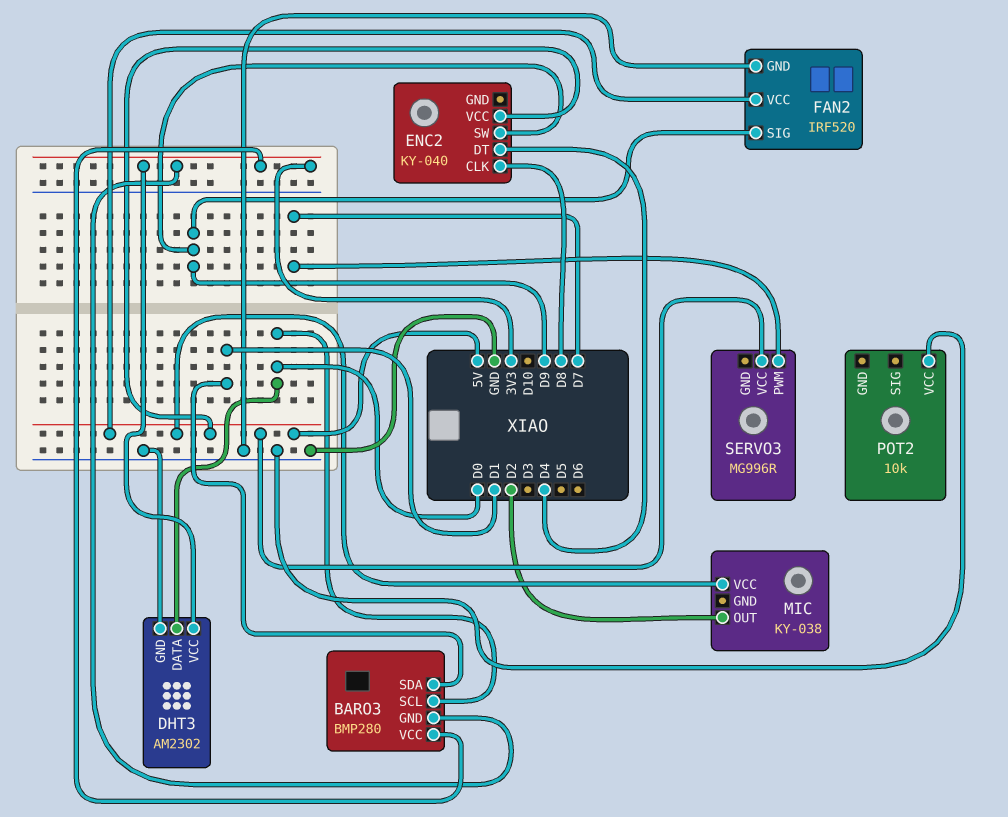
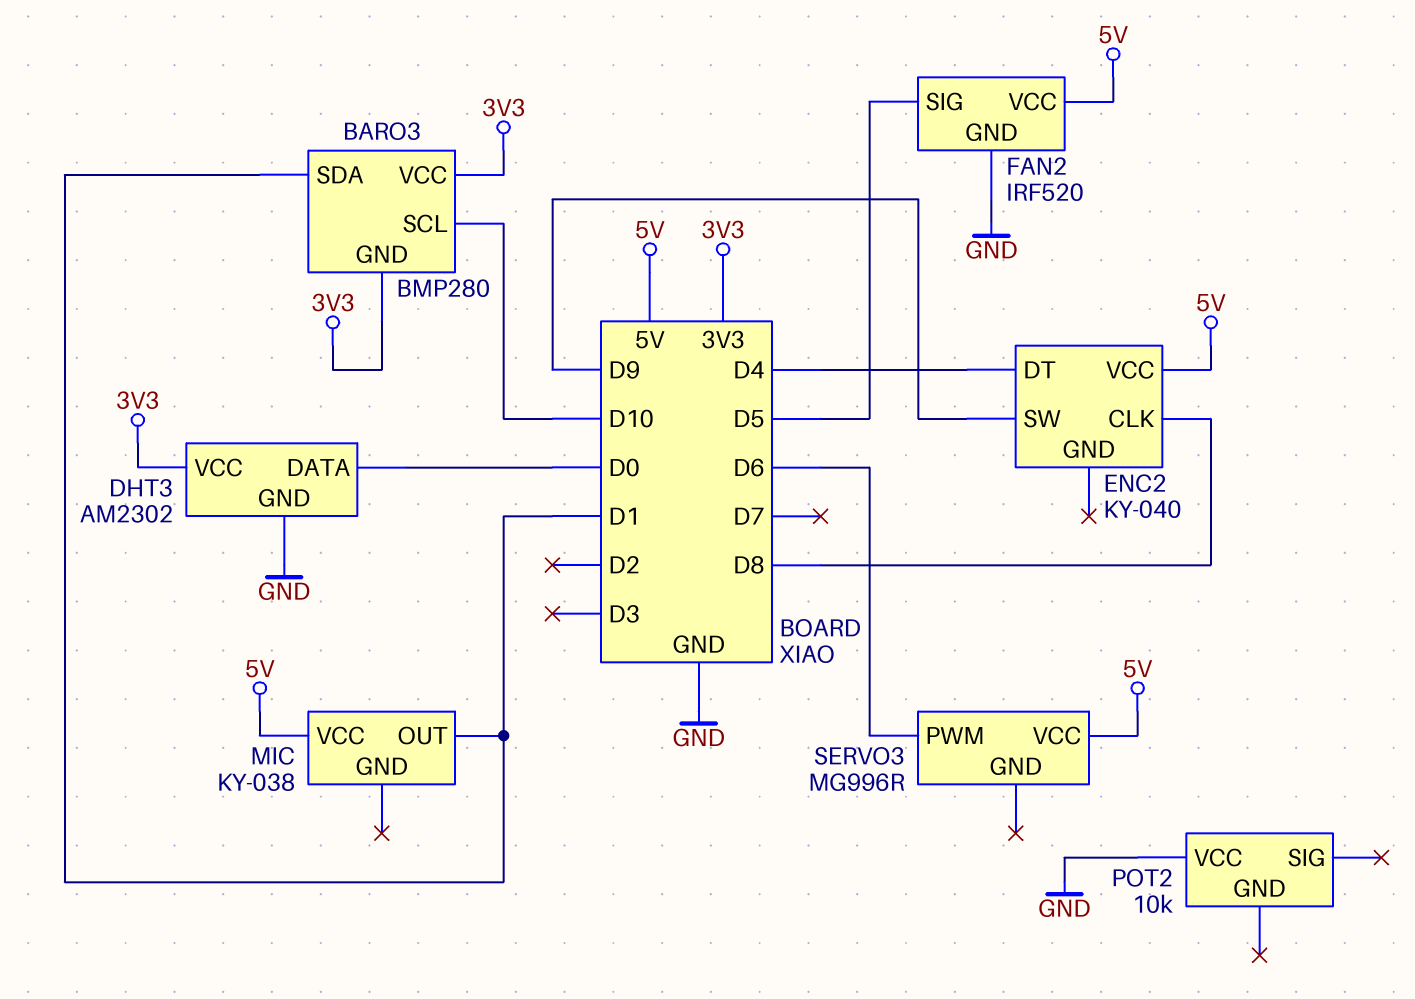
BARO3 pin SCL: D0 -> D10
FAN2 pin SIG: D9 -> D5
MIC pin OUT: D2 -> D1
SERVO3 pin PWM: D7 -> D6

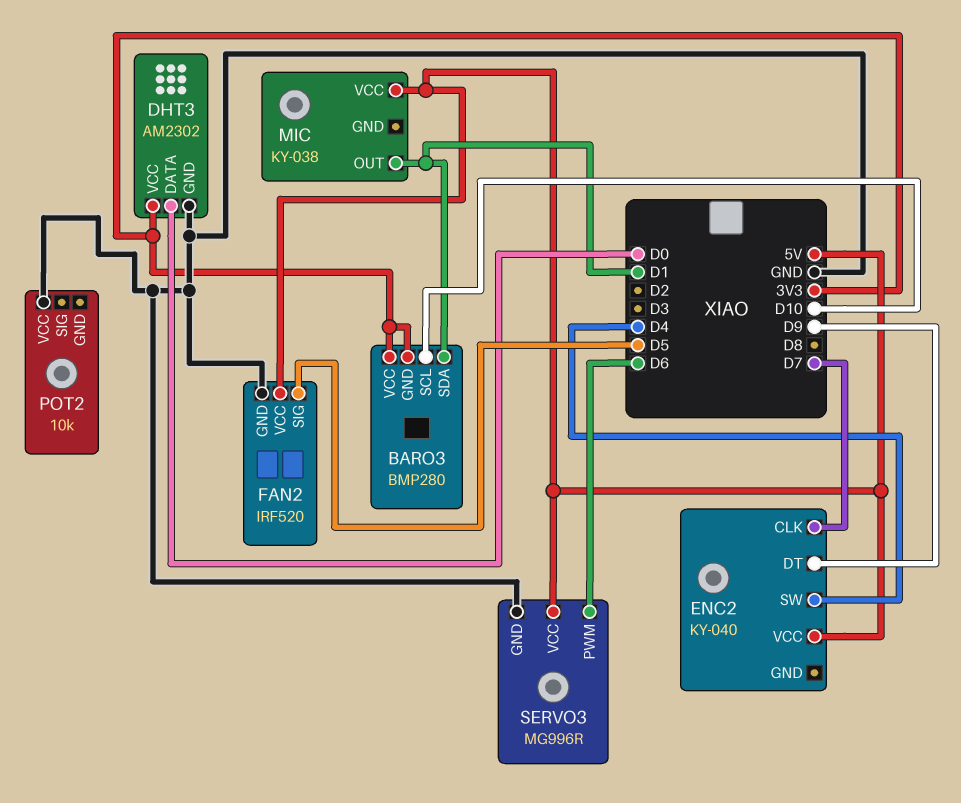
ENC2 pin CLK: D8 -> D7
ENC2 pin DT: D4 -> D9
ENC2 pin SW: D9 -> D4
SERVO3 pin GND: none -> GND

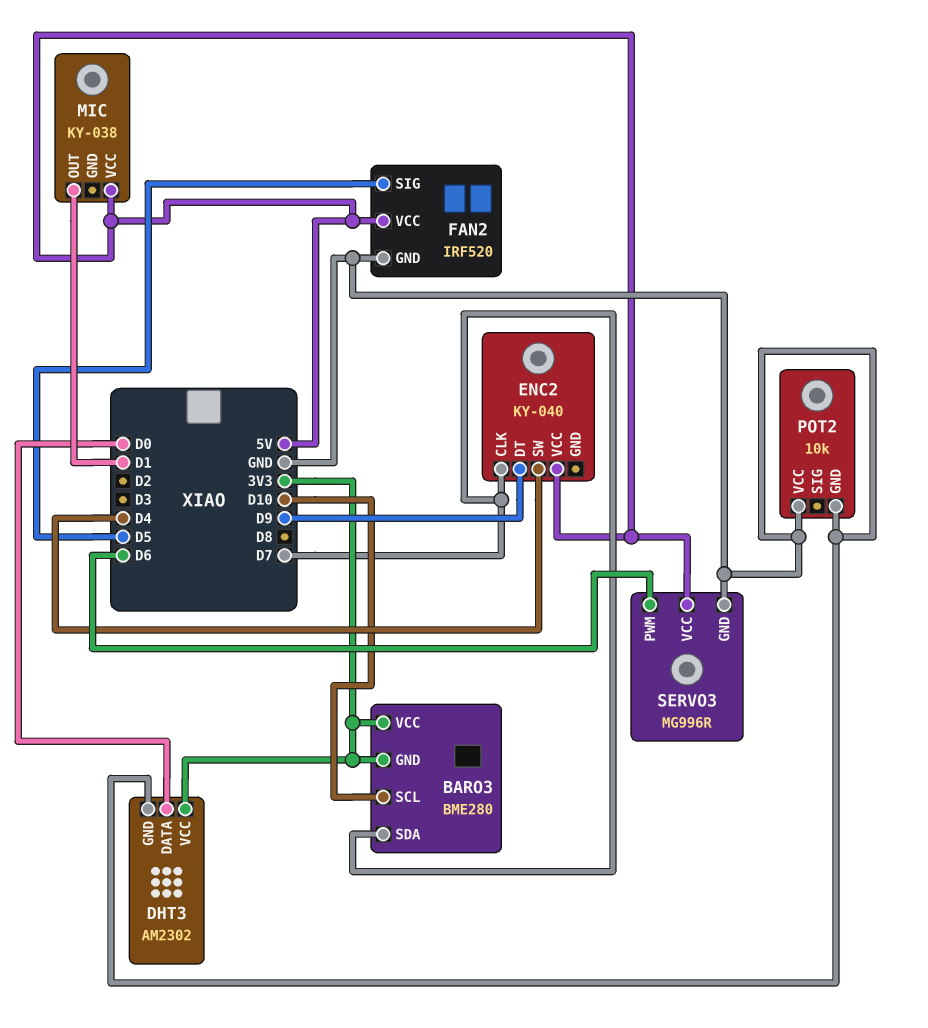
BARO3: BMP280 -> BME280
BARO3 pin SDA: D1 -> D7
POT2 pin GND: none -> GND

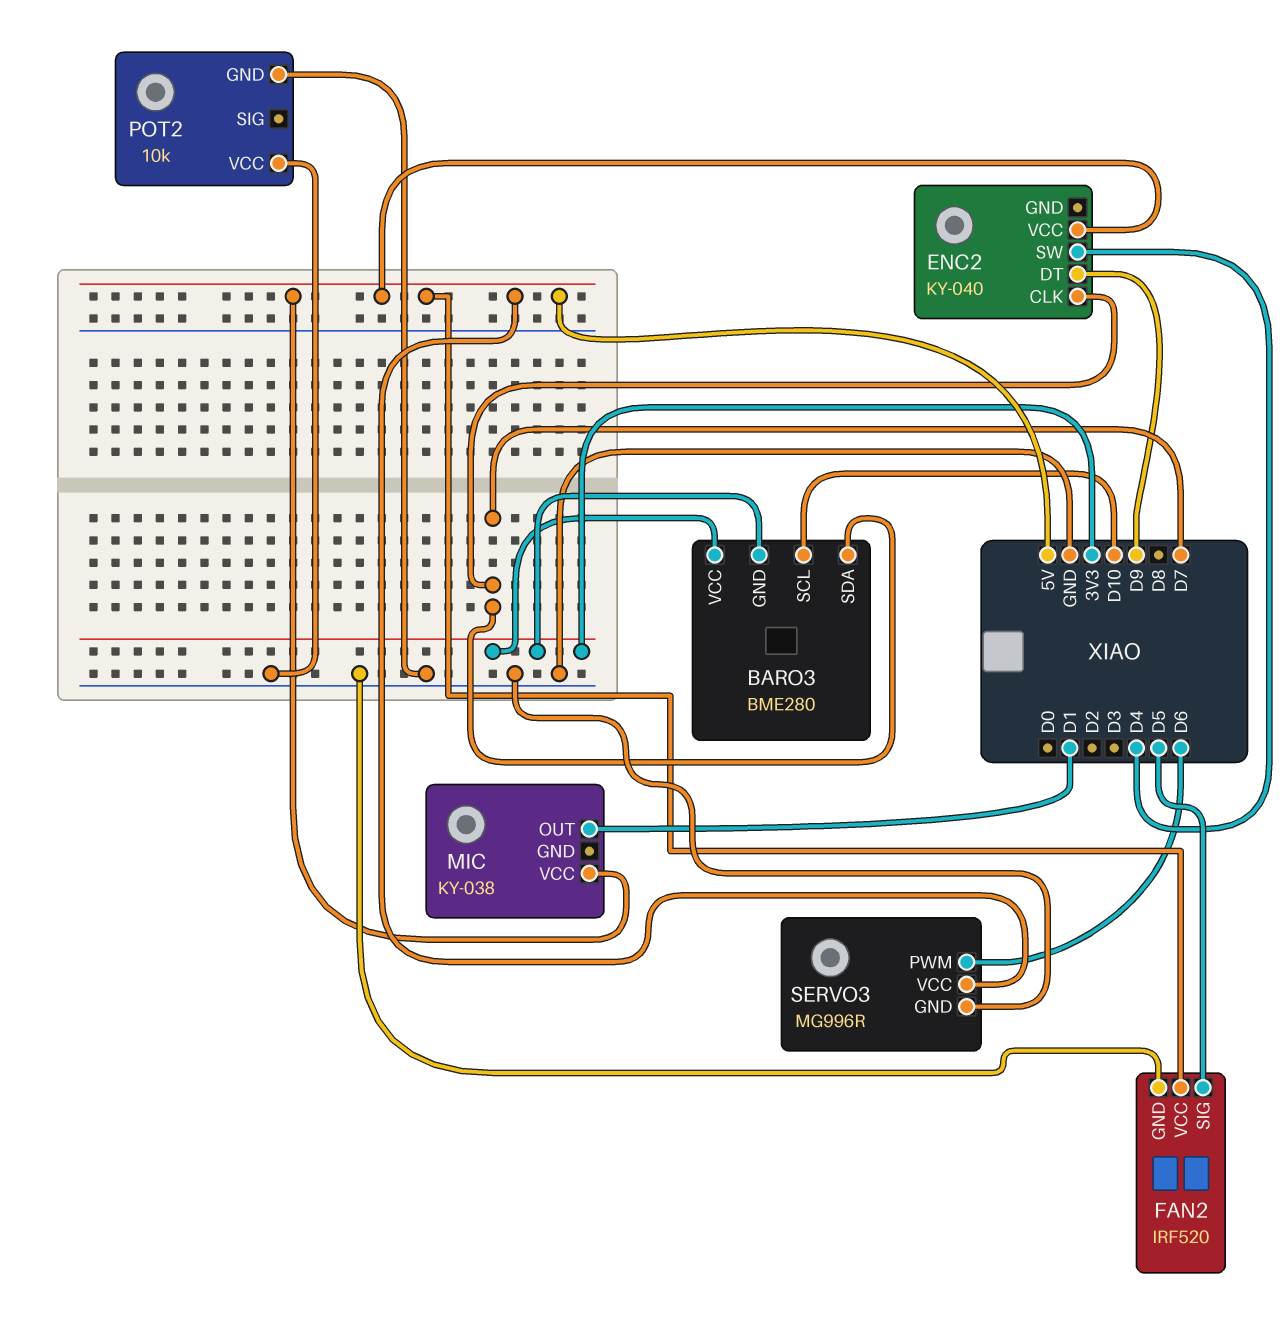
DHT3: AM2302 -> none
DHT3 pin DATA: D0 -> none
DHT3 pin GND: GND -> none
DHT3 pin VCC: 3V3 -> none

